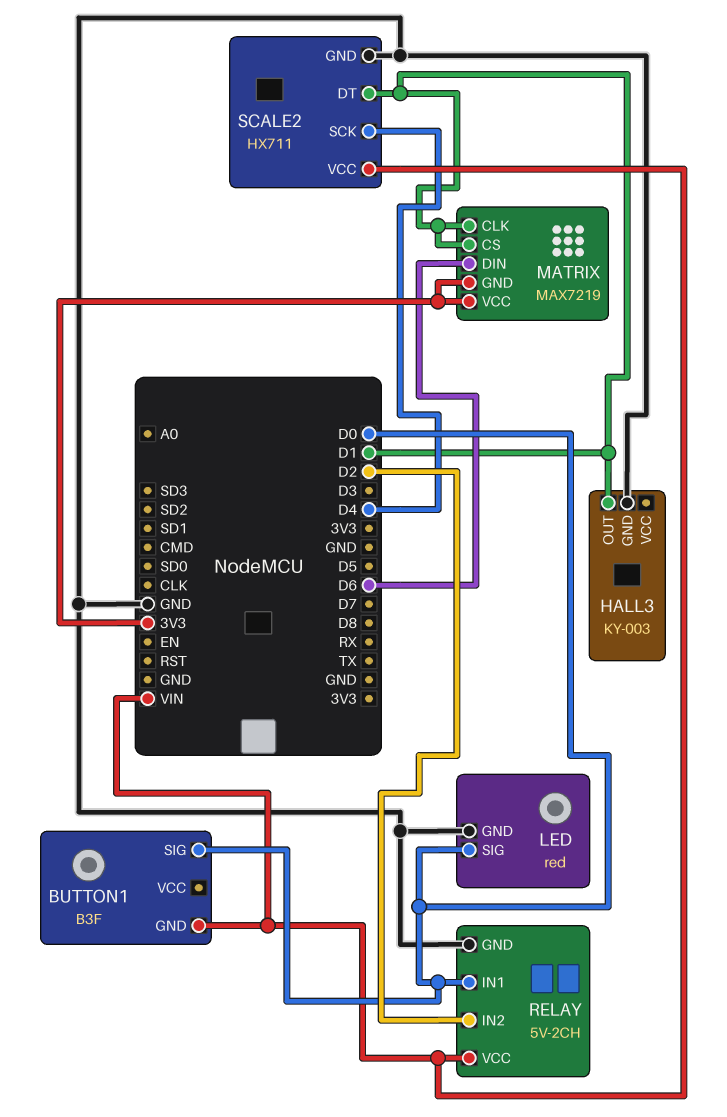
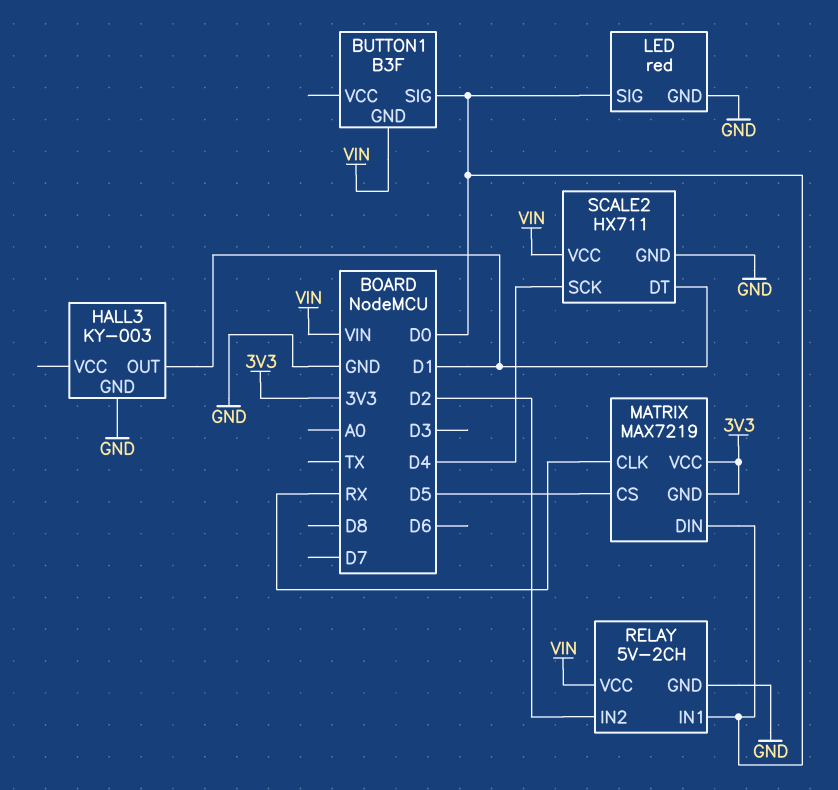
MATRIX pin CLK: D1 -> RX
MATRIX pin CS: D1 -> D5
MATRIX pin DIN: D6 -> D0

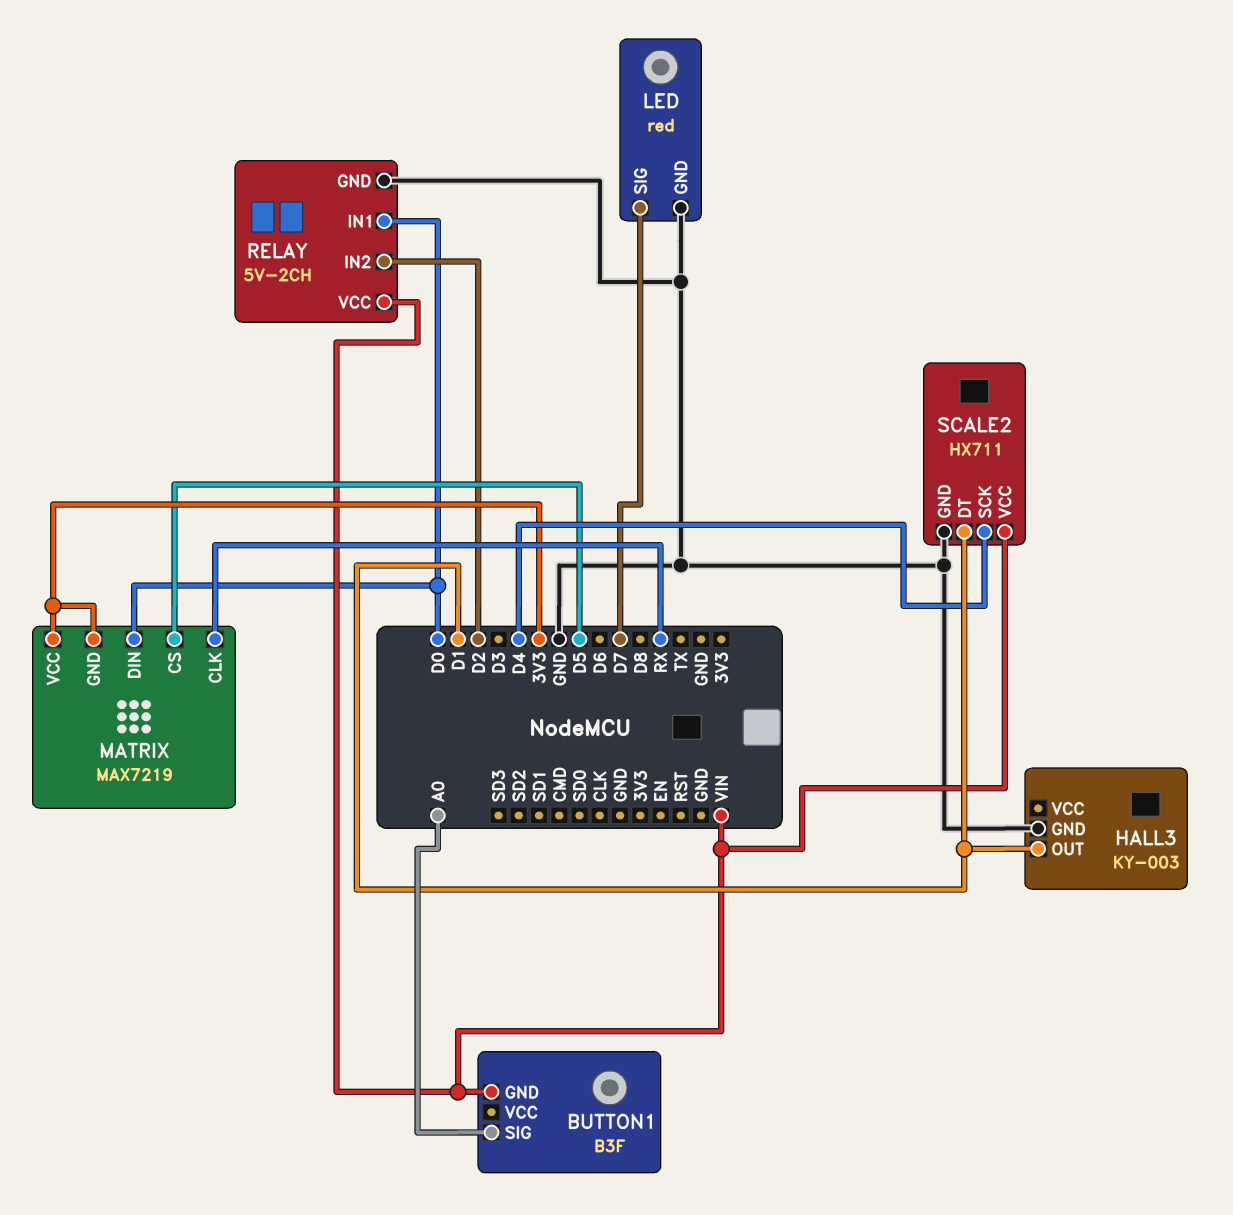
BUTTON1 pin SIG: D0 -> A0
LED pin SIG: D0 -> D7

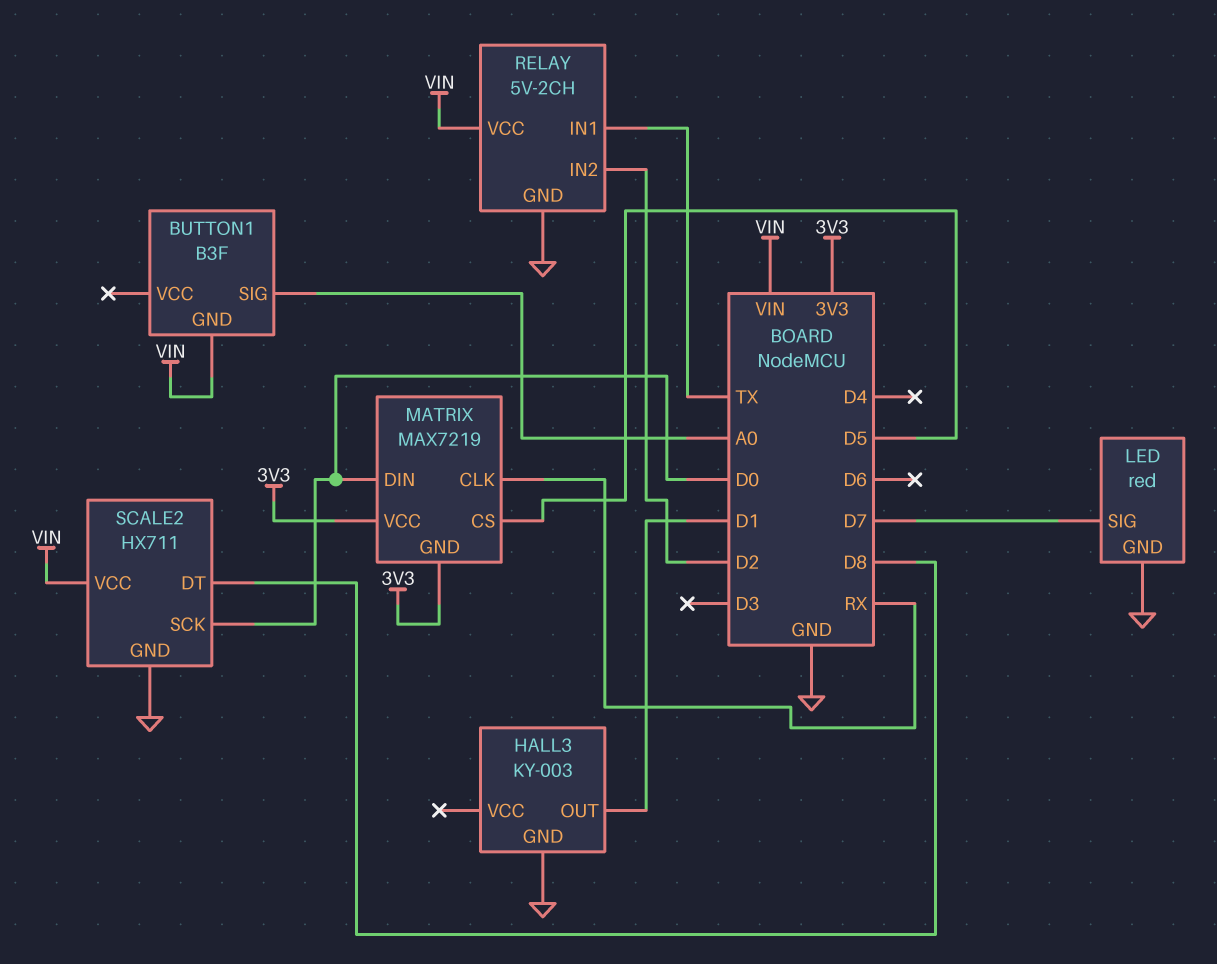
RELAY pin IN1: D0 -> TX
SCALE2 pin DT: D1 -> D8
SCALE2 pin SCK: D4 -> D0

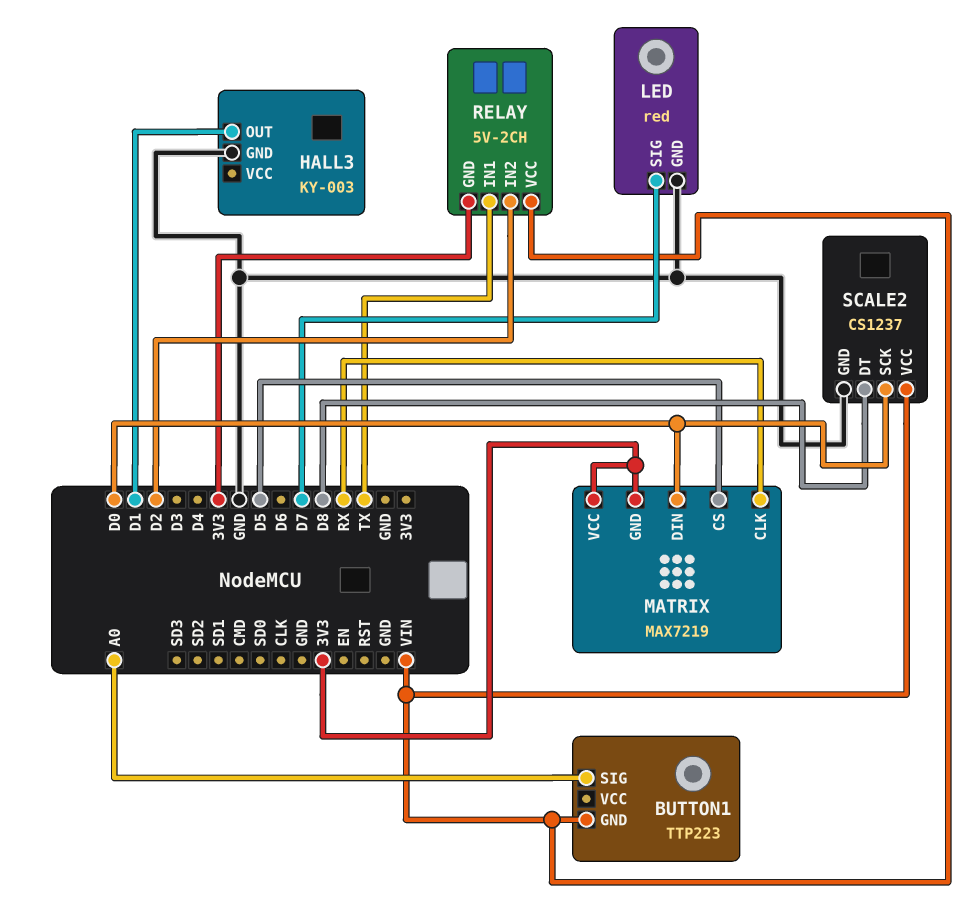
BUTTON1: B3F -> TTP223
RELAY pin GND: GND -> 3V3
SCALE2: HX711 -> CS1237

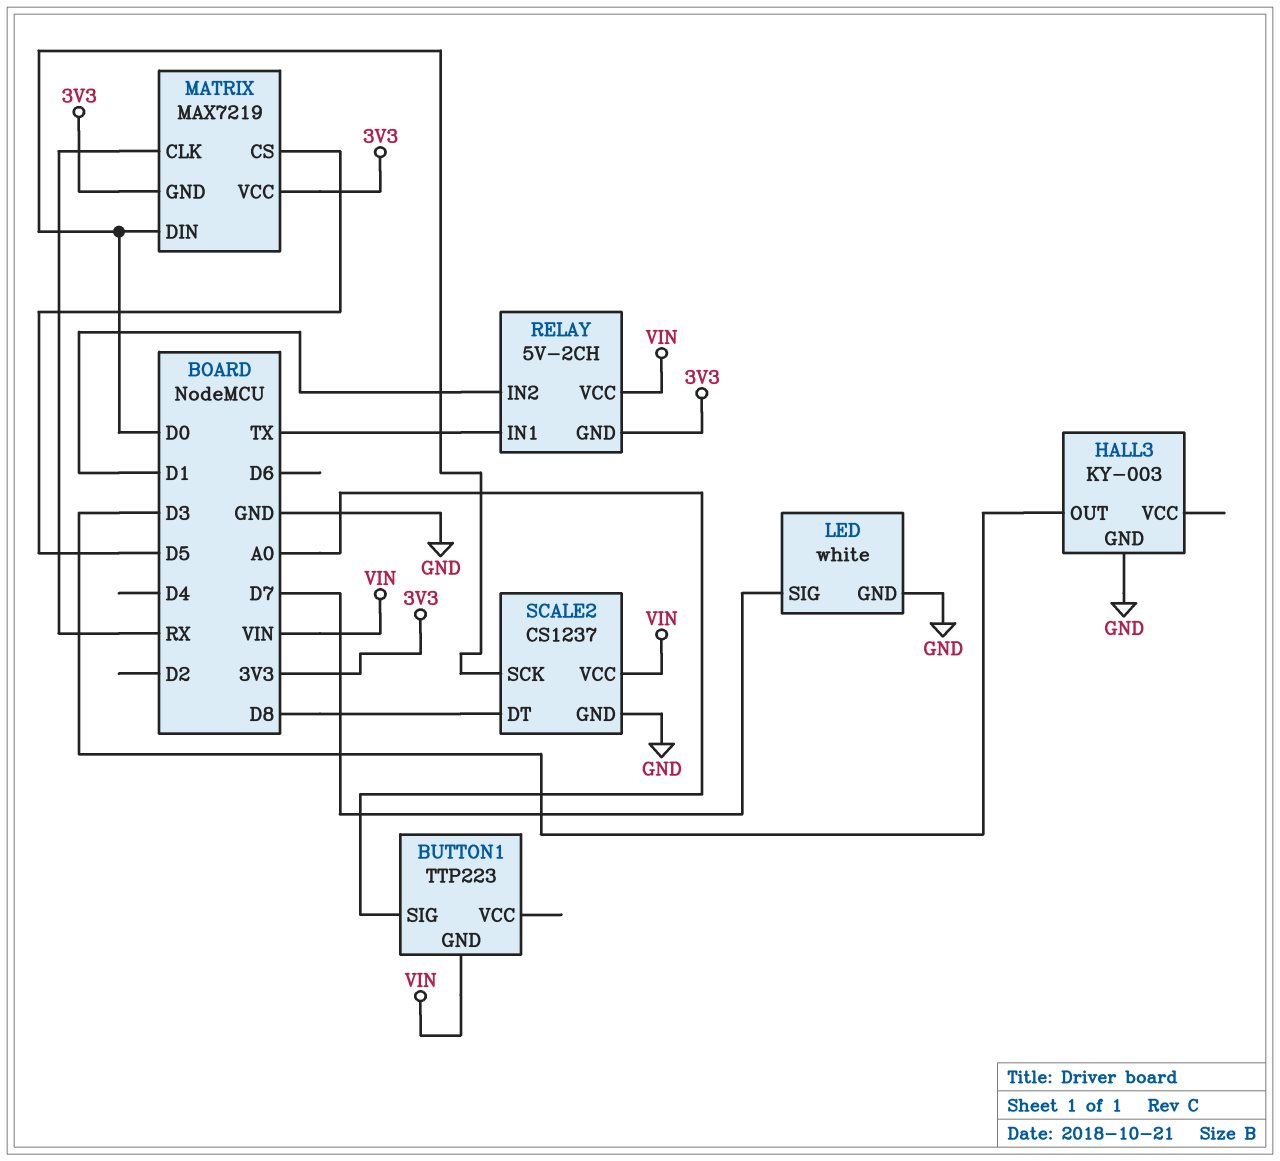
HALL3 pin OUT: D1 -> D3
LED: red -> white
RELAY pin IN2: D2 -> D1

